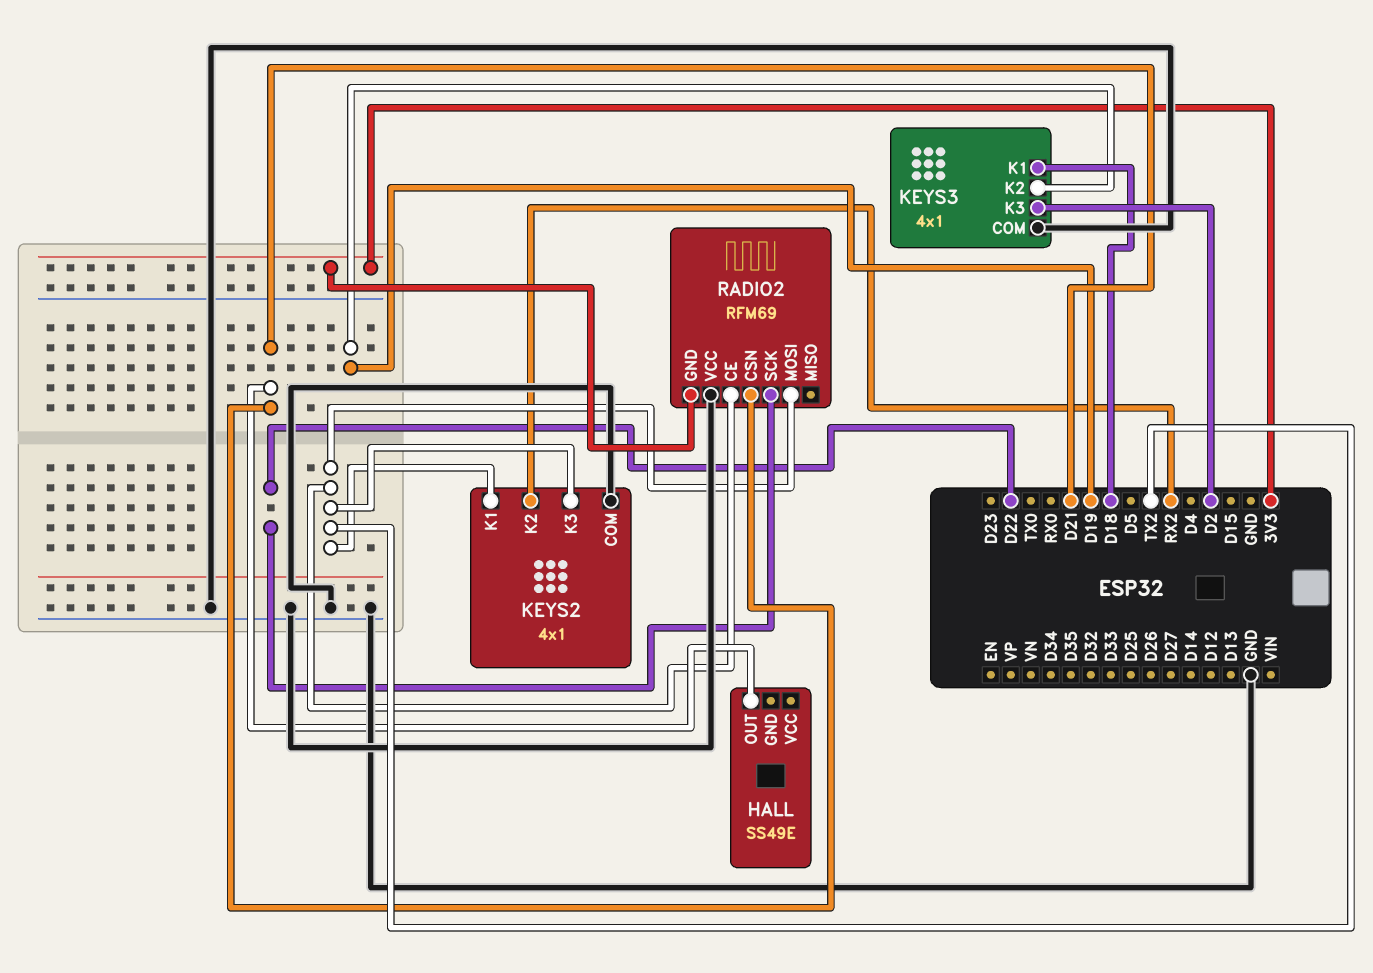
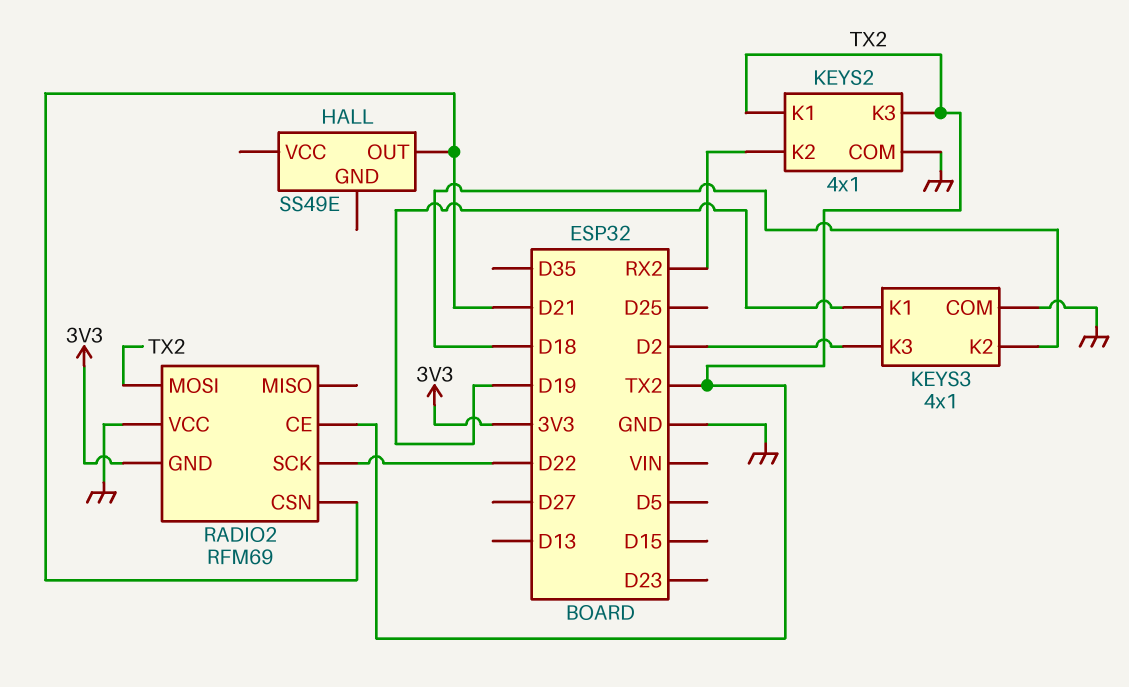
KEYS3 pin K1: D18 -> D19
KEYS3 pin K2: D19 -> D18

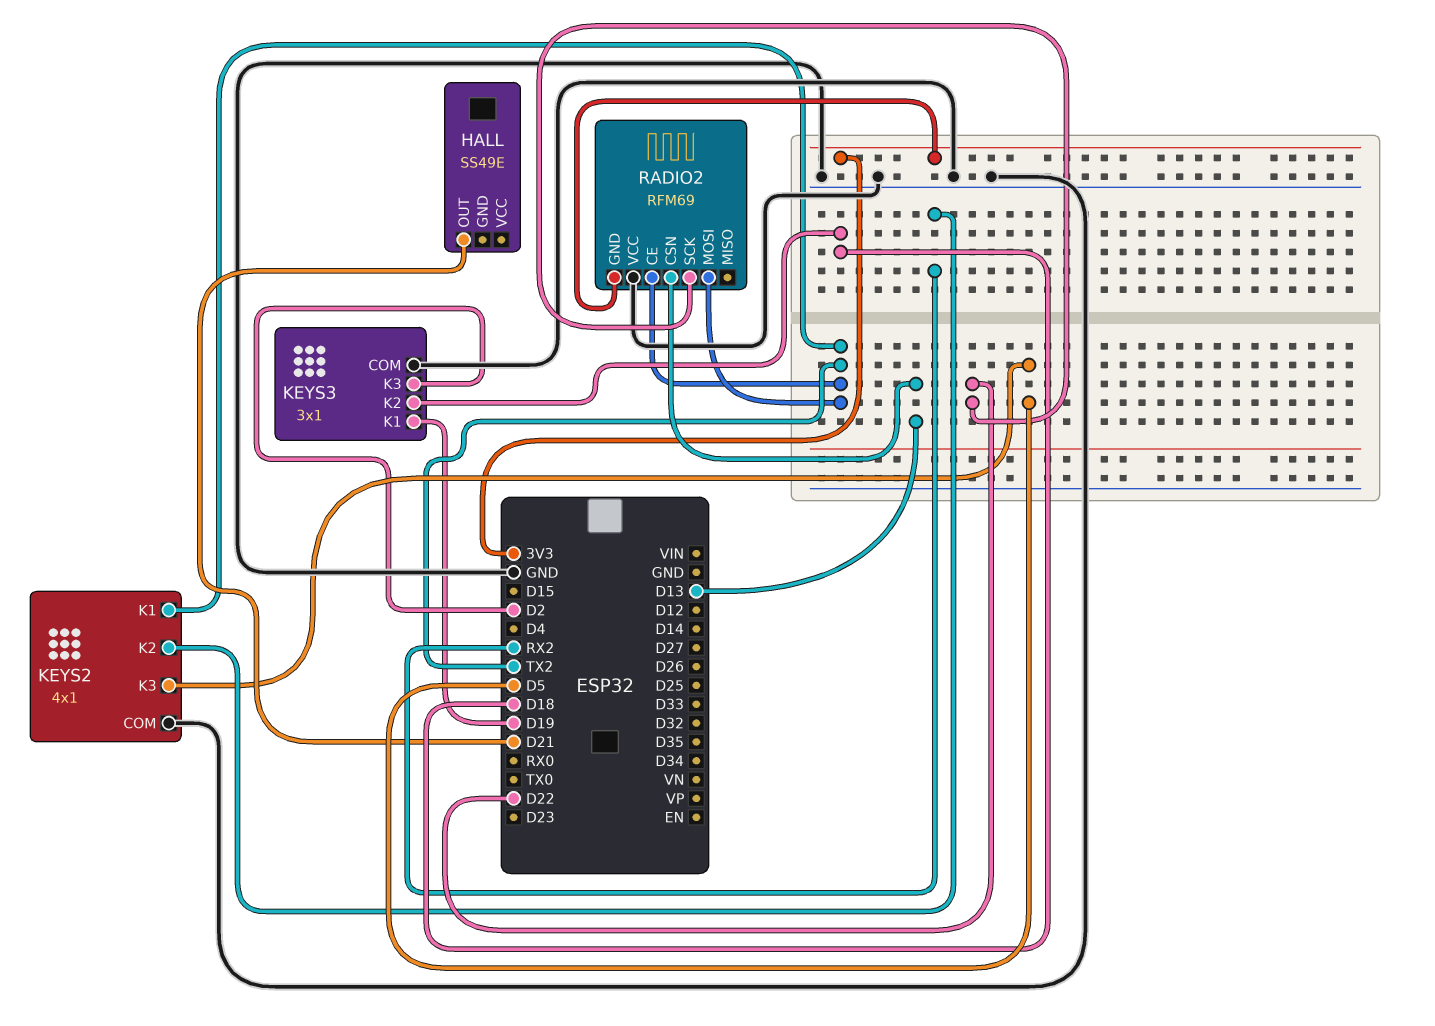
KEYS2 pin K3: TX2 -> D5
KEYS3: 4x1 -> 3x1
RADIO2 pin CSN: D21 -> D13

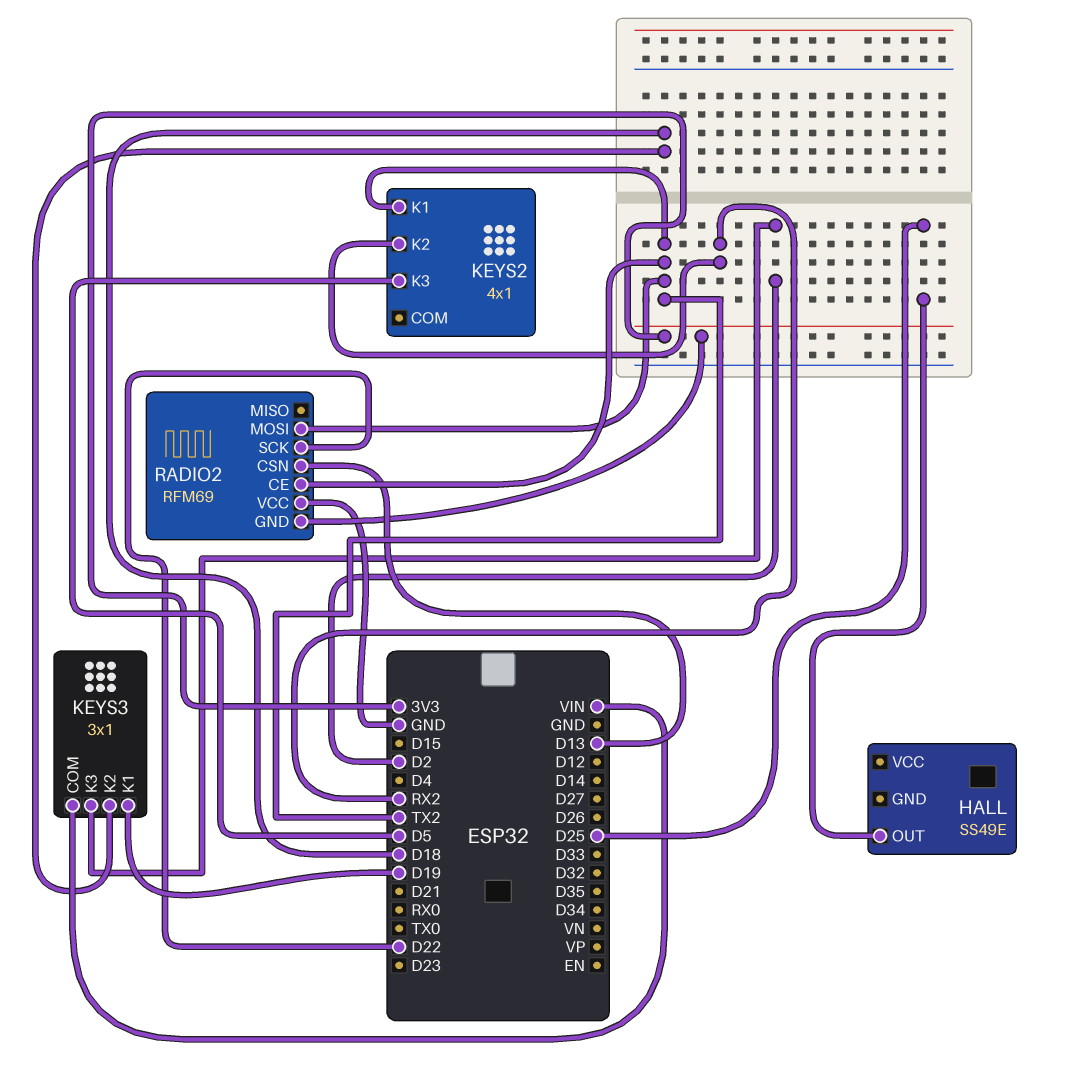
HALL pin OUT: D21 -> D25
KEYS2 pin COM: GND -> none
KEYS3 pin COM: GND -> VIN

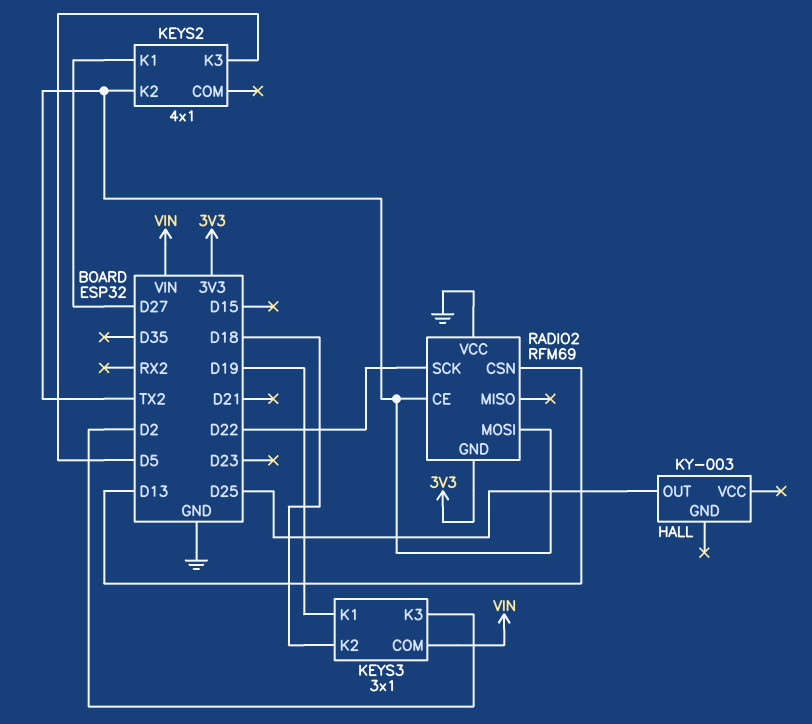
HALL: SS49E -> KY-003
KEYS2 pin K1: TX2 -> D27
KEYS2 pin K2: RX2 -> TX2

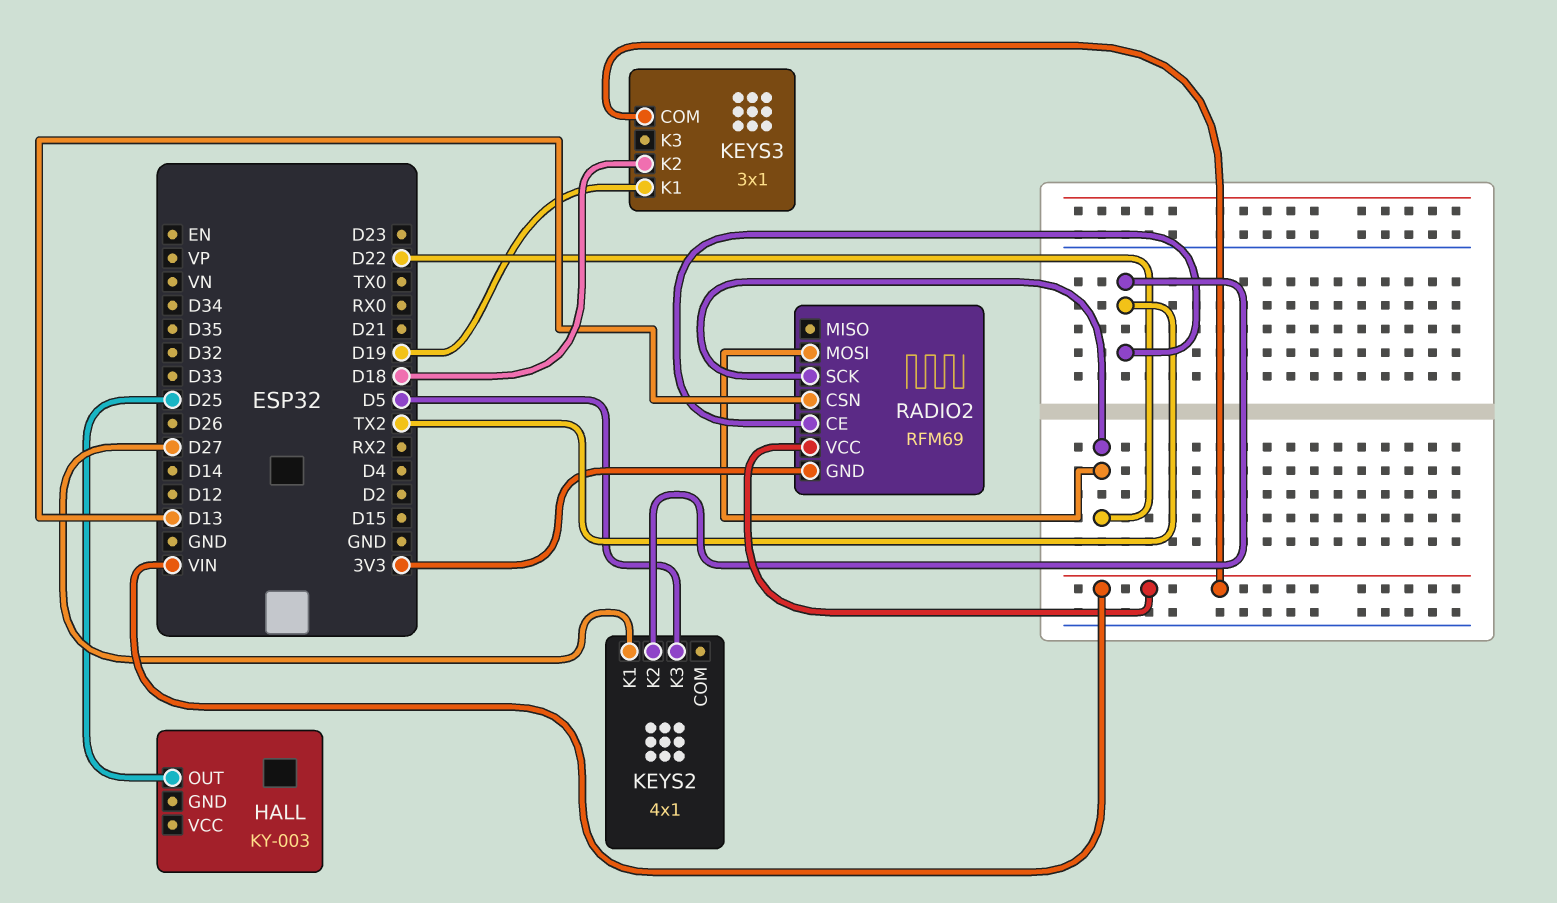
KEYS3 pin K3: D2 -> none
RADIO2 pin MOSI: TX2 -> D22
RADIO2 pin VCC: GND -> VIN

